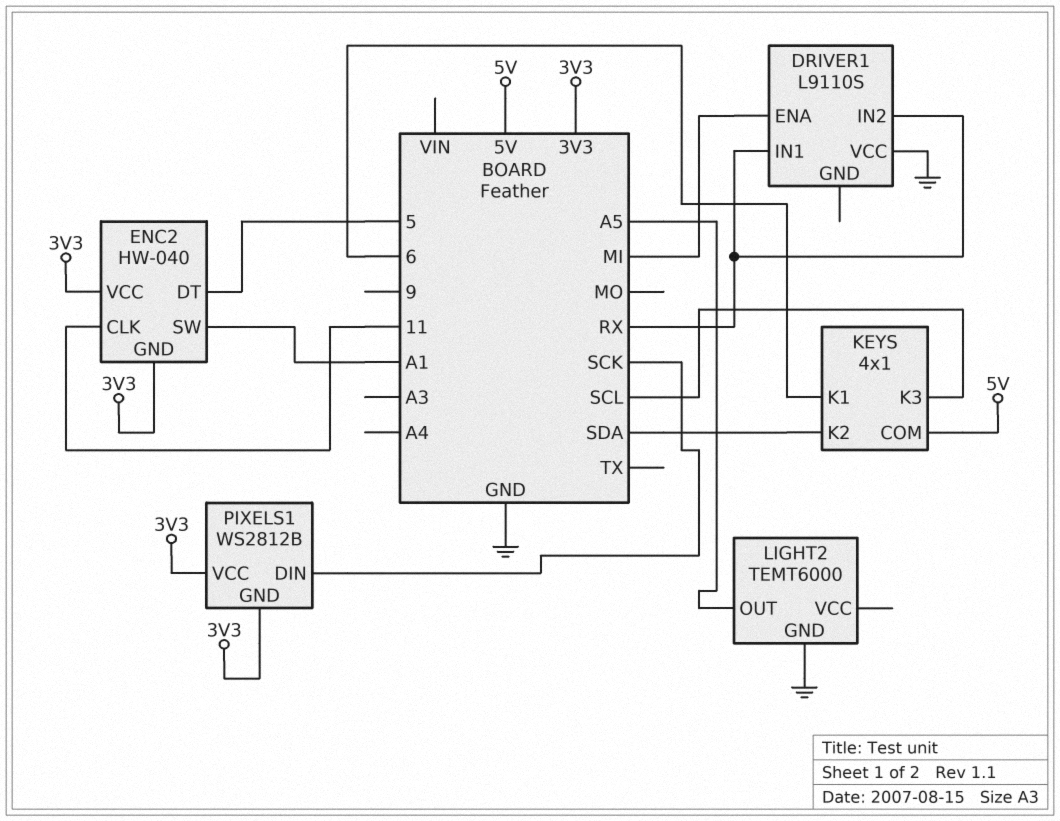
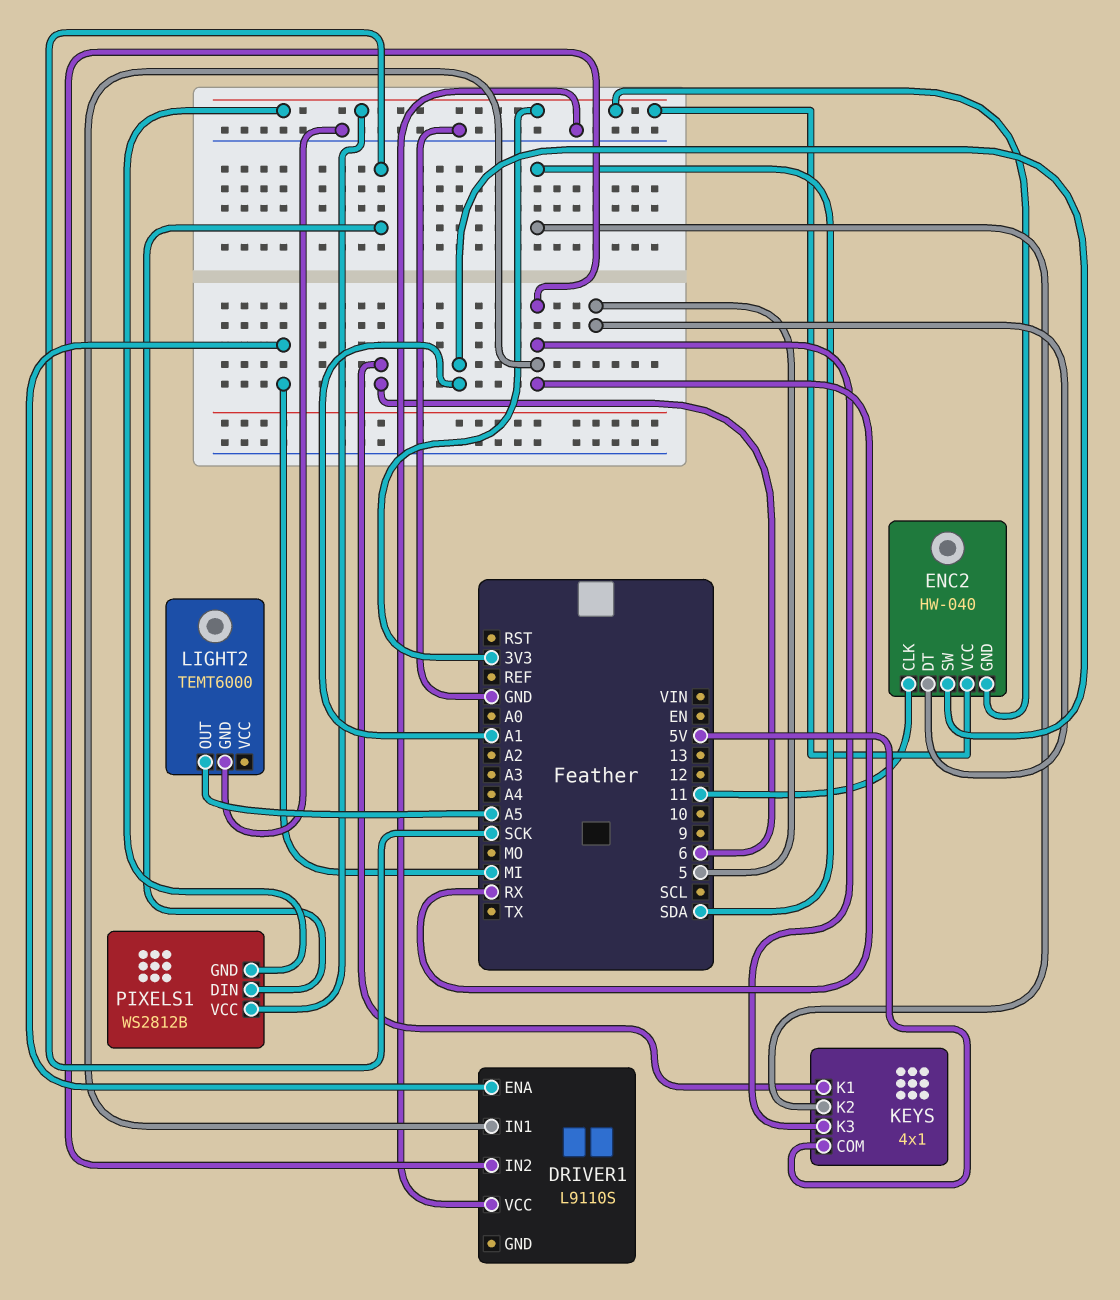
KEYS pin K3: SCL -> RX

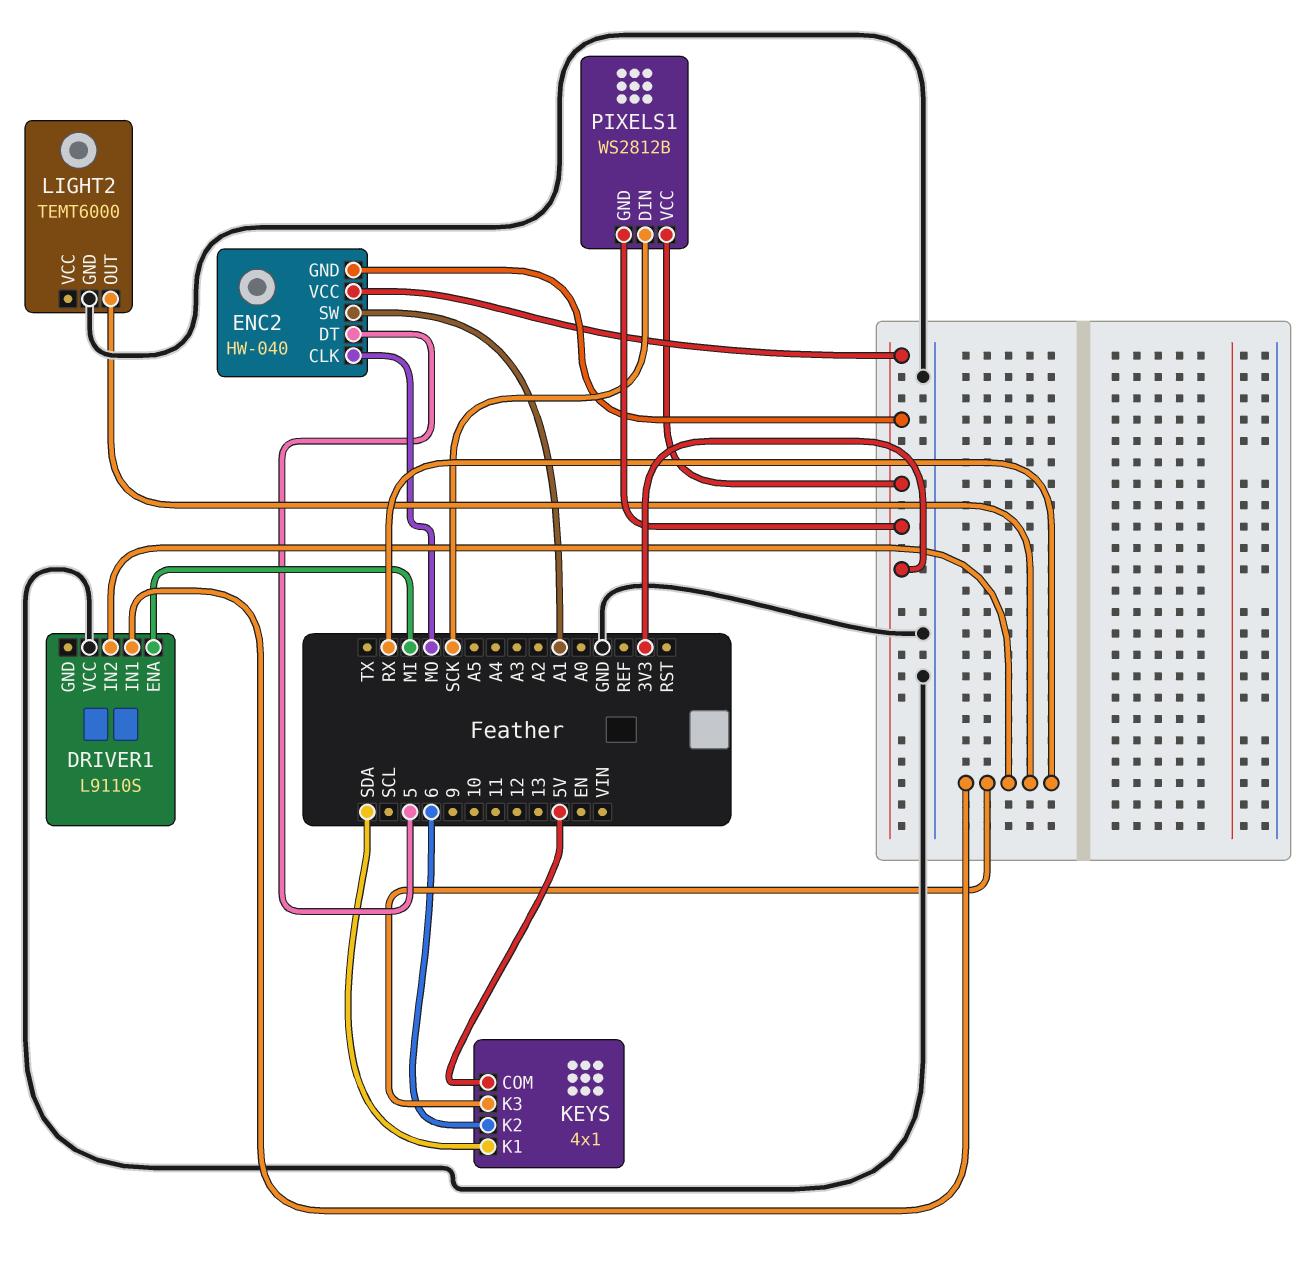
ENC2 pin CLK: 11 -> MO
KEYS pin K1: 6 -> SDA
KEYS pin K2: SDA -> 6
LIGHT2 pin OUT: A5 -> RX

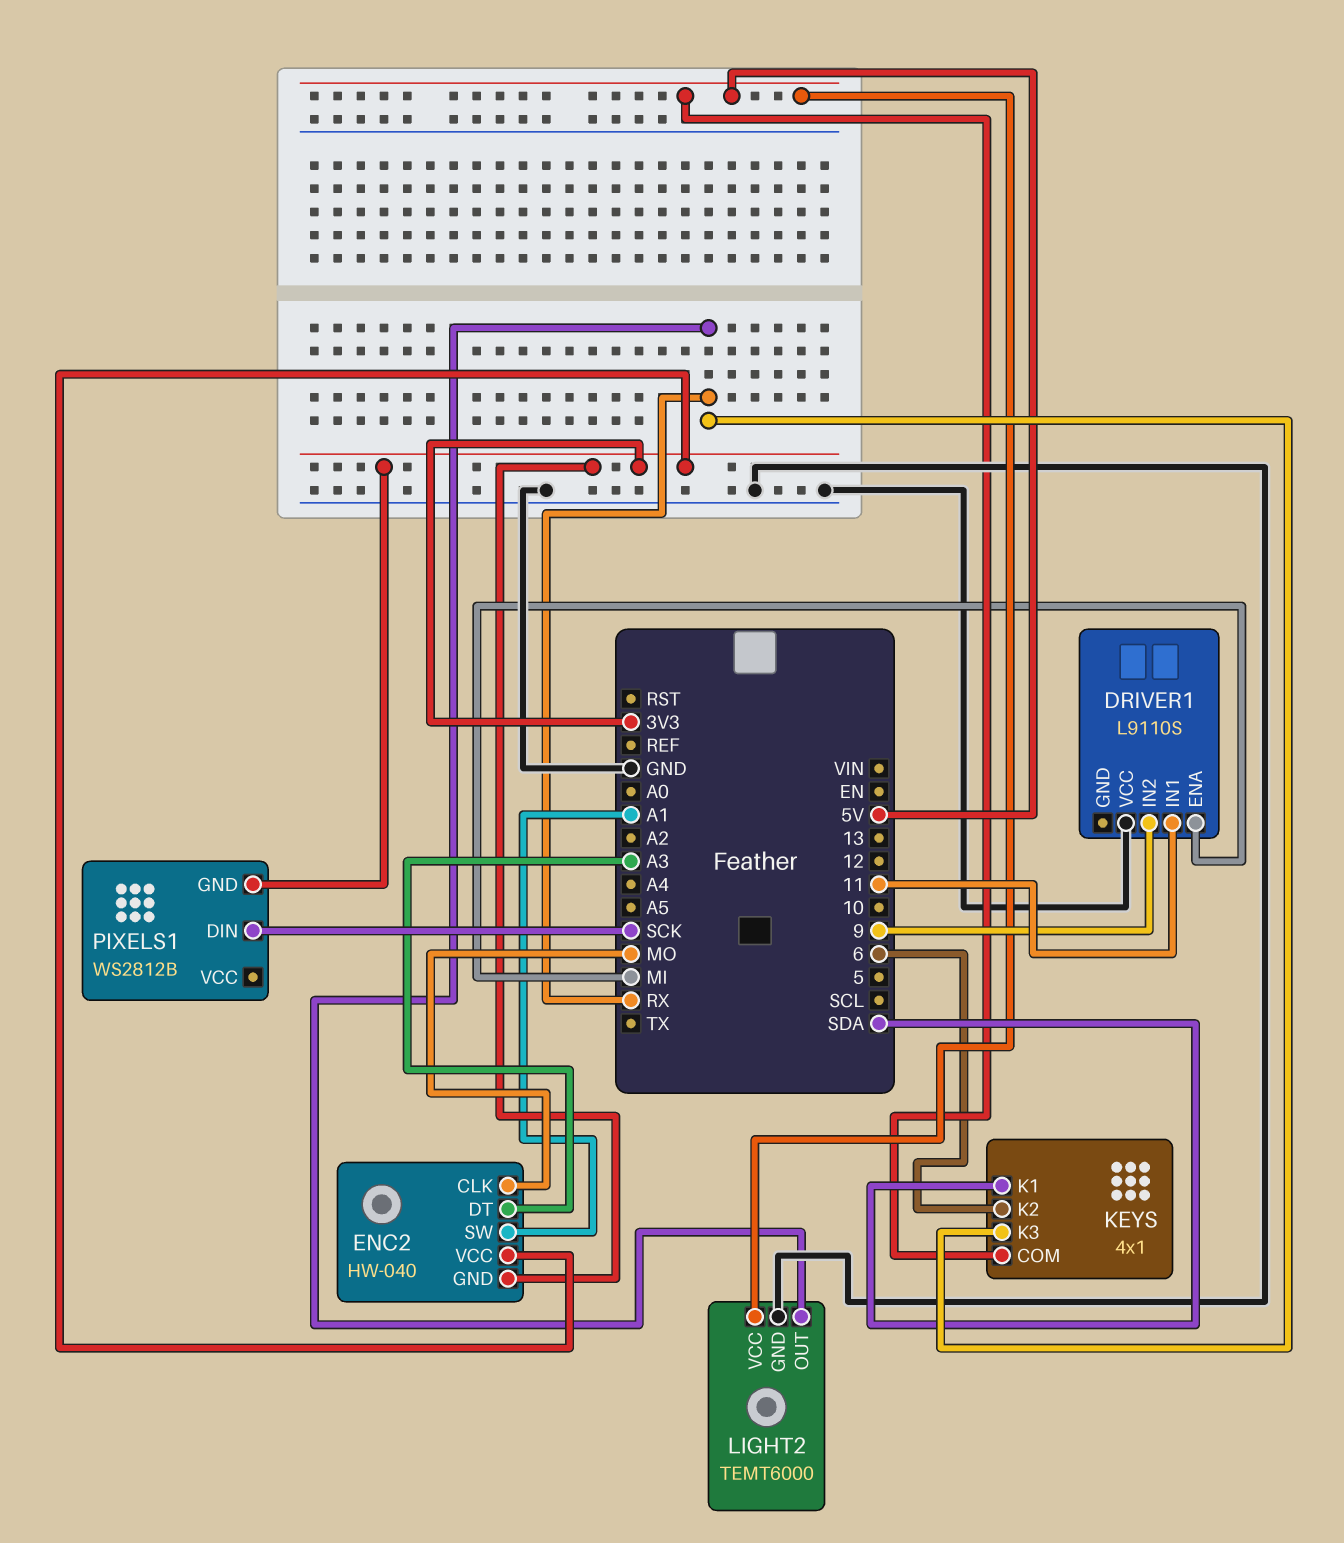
DRIVER1 pin IN1: RX -> 11
DRIVER1 pin IN2: RX -> 9
ENC2 pin DT: 5 -> A3
LIGHT2 pin VCC: none -> 5V
PIXELS1 pin VCC: 3V3 -> none

